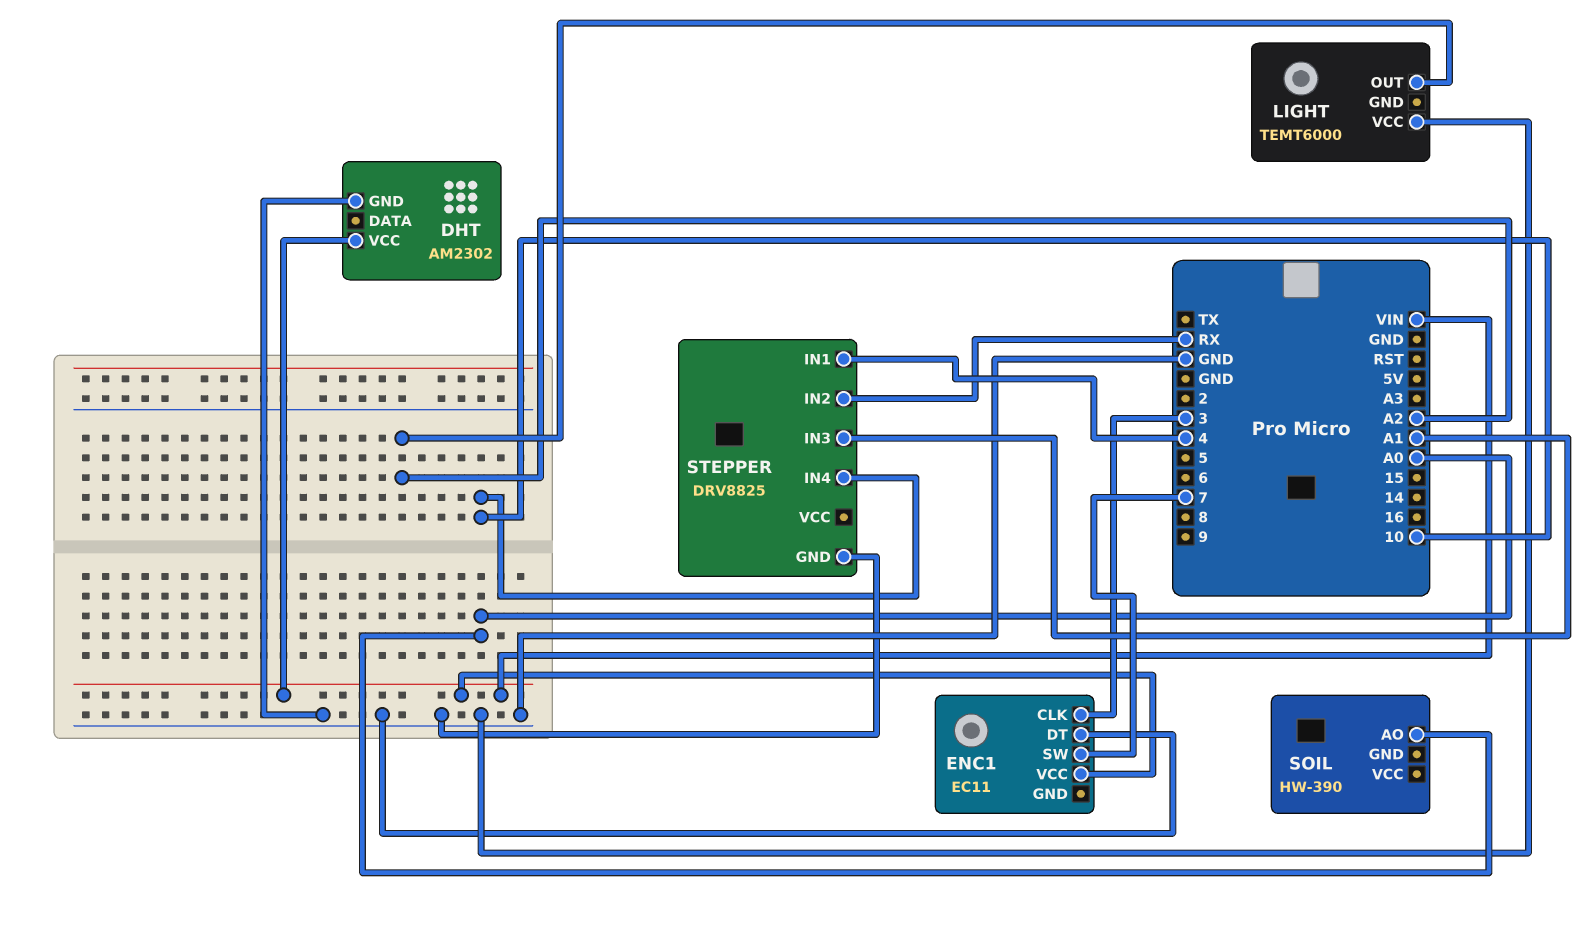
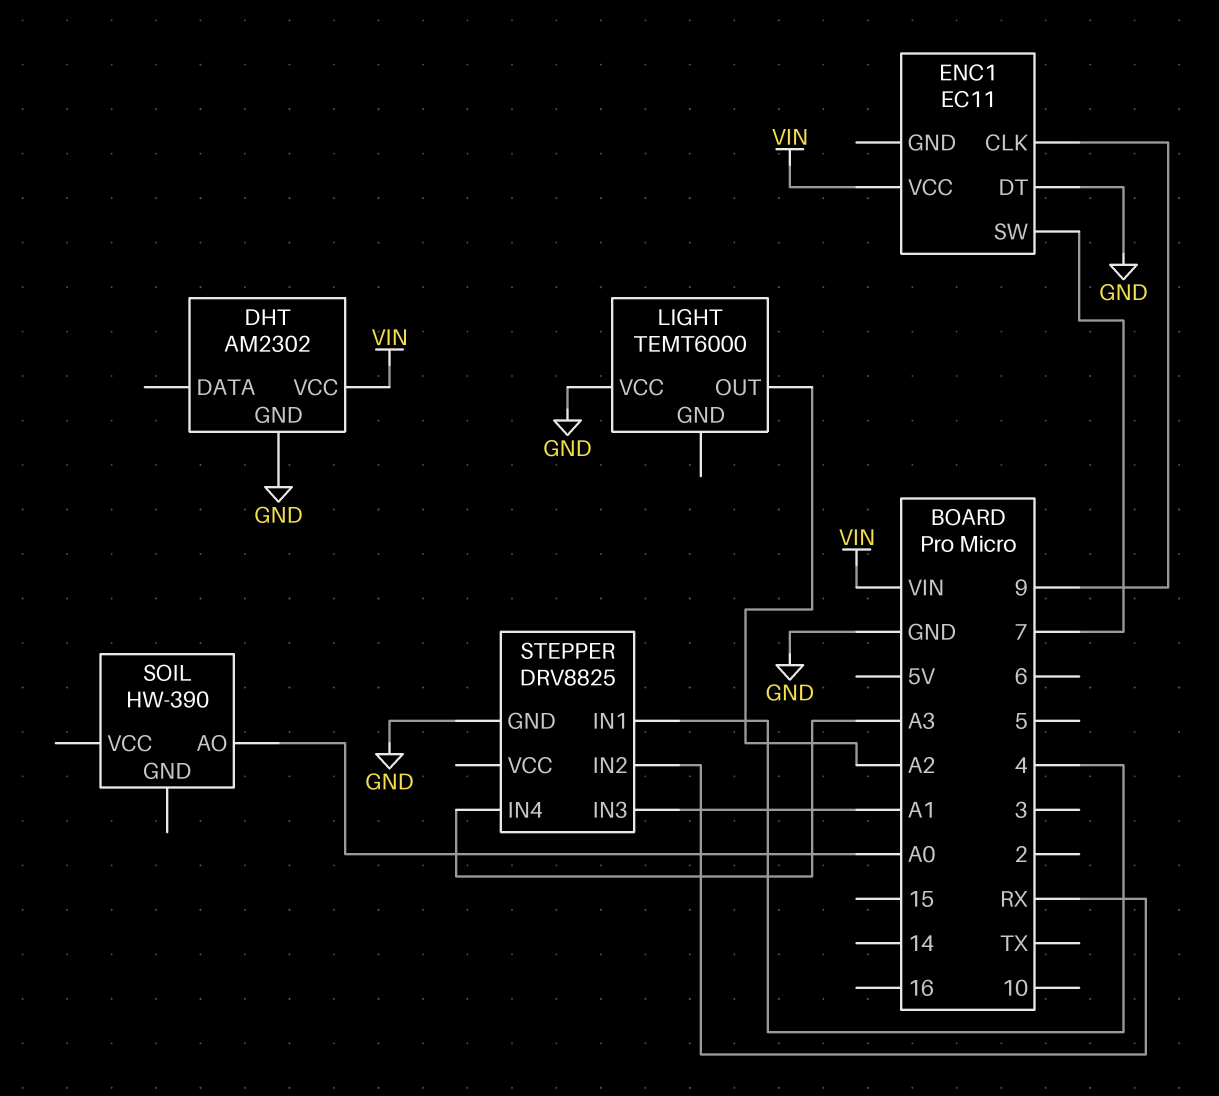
ENC1 pin CLK: 3 -> 9
STEPPER pin IN4: 10 -> A3

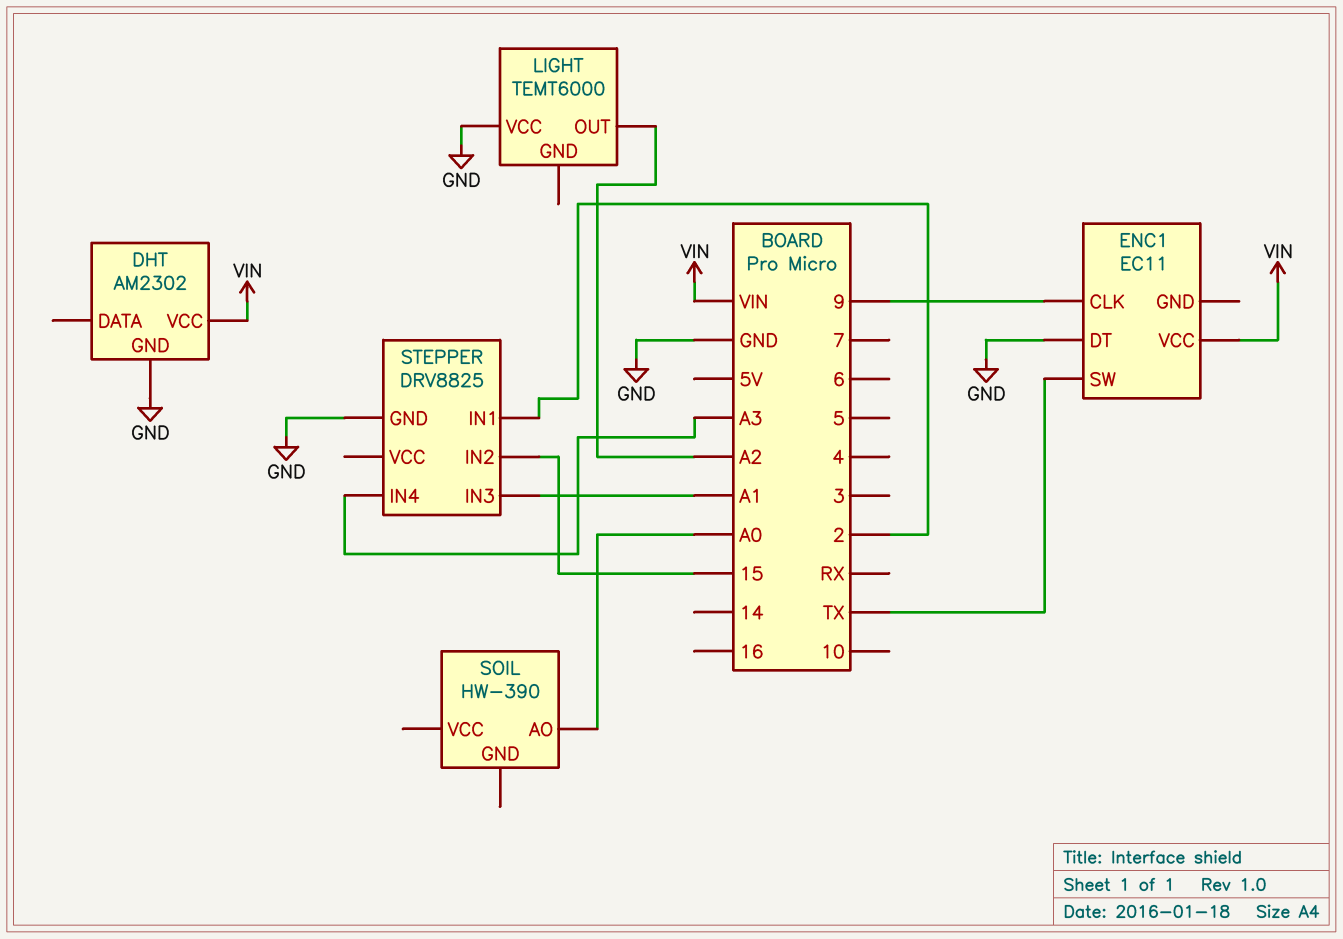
ENC1 pin SW: 7 -> TX
STEPPER pin IN1: 4 -> 2
STEPPER pin IN2: RX -> 15

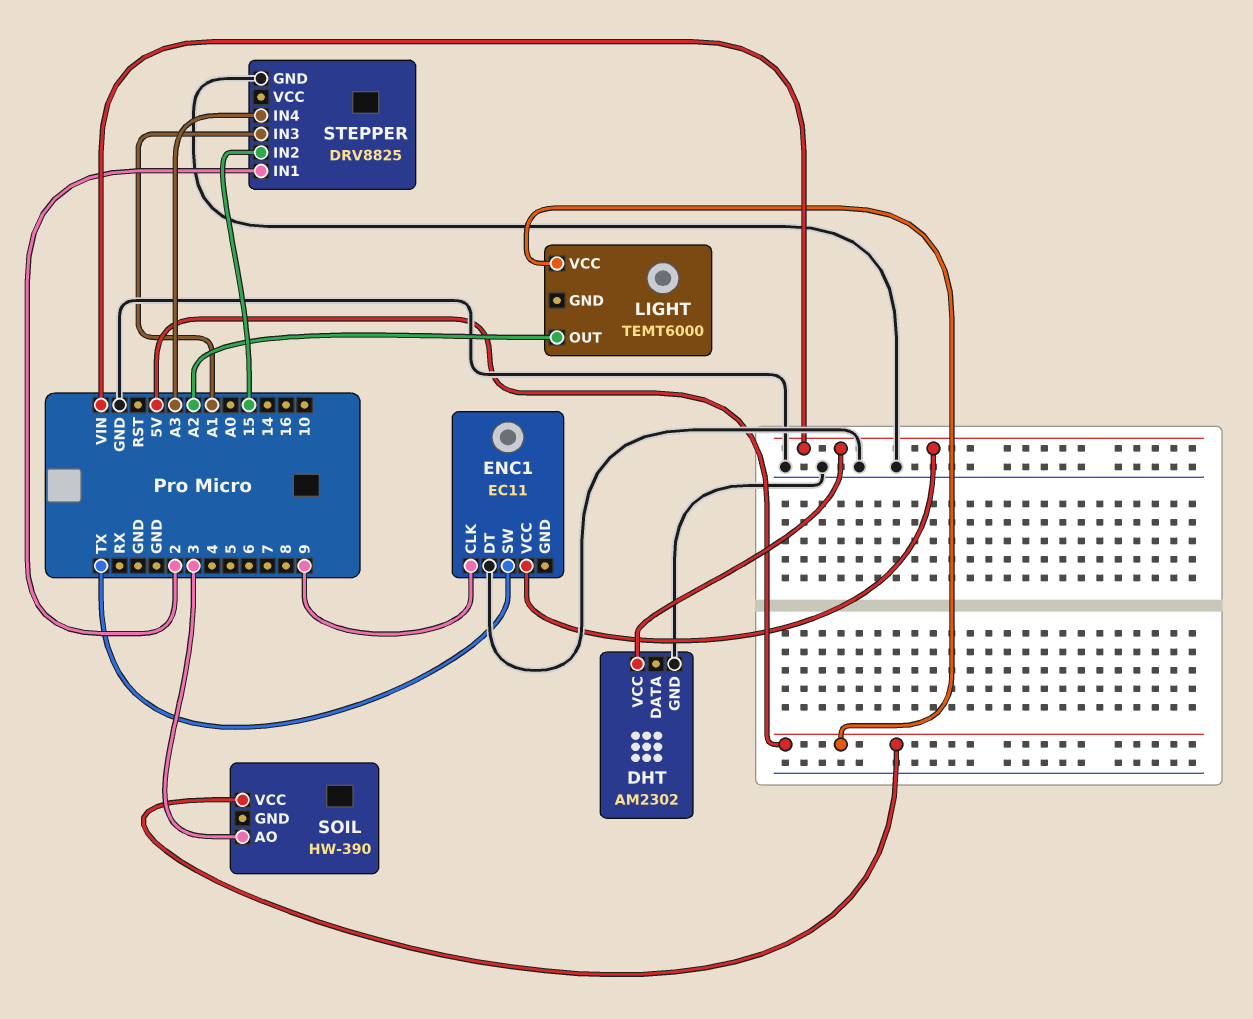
LIGHT pin VCC: GND -> 5V
SOIL pin AO: A0 -> 3
SOIL pin VCC: none -> 5V

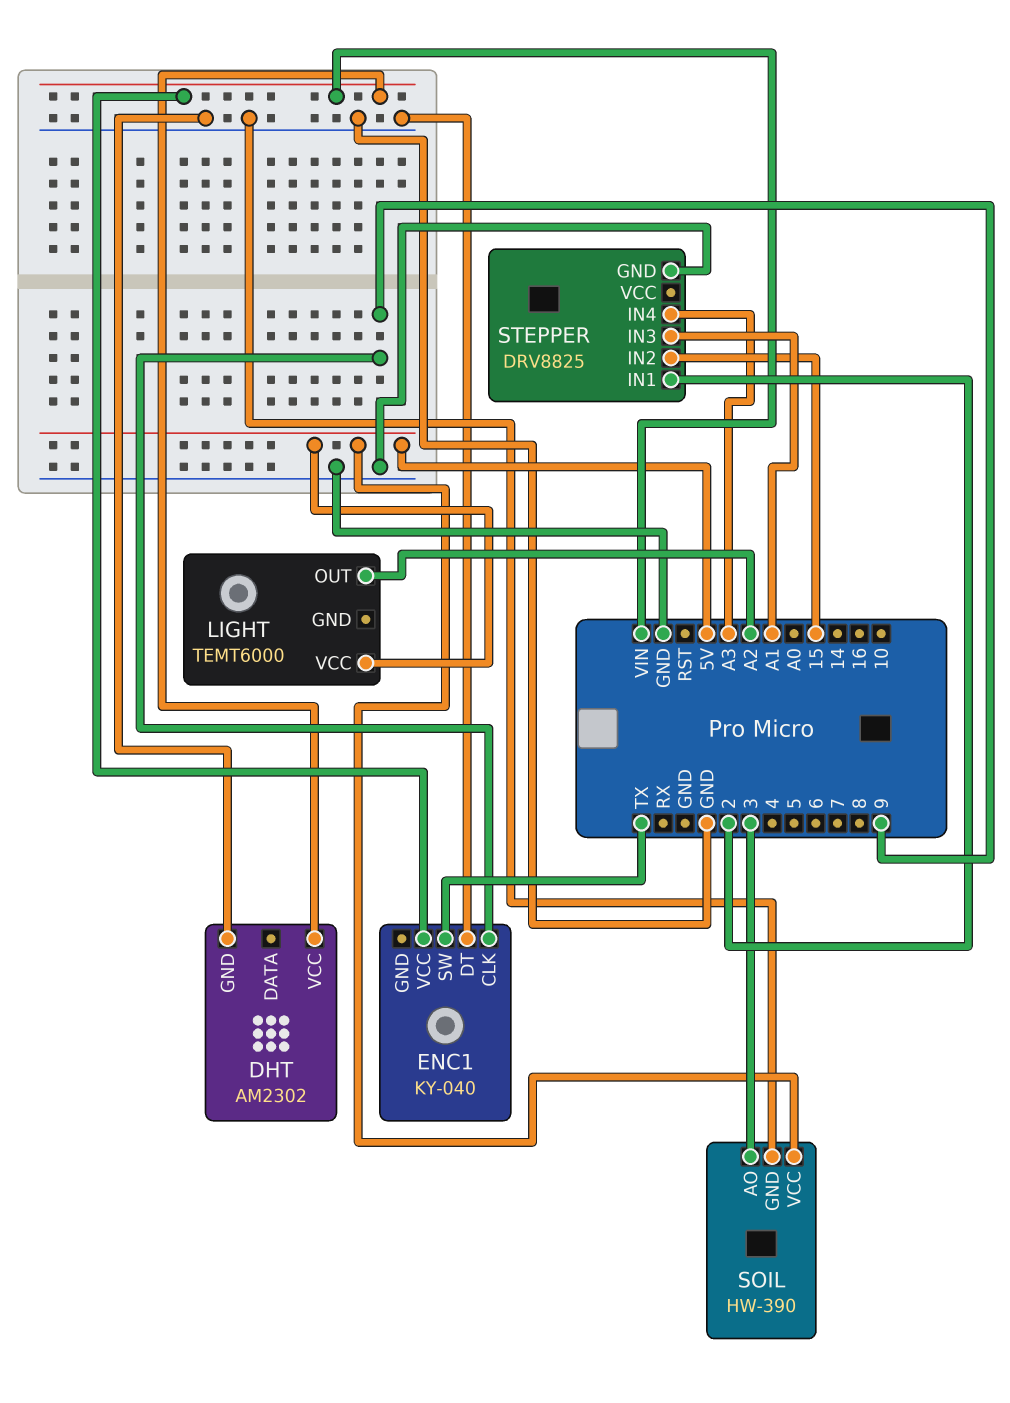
ENC1: EC11 -> KY-040
SOIL pin GND: none -> GND

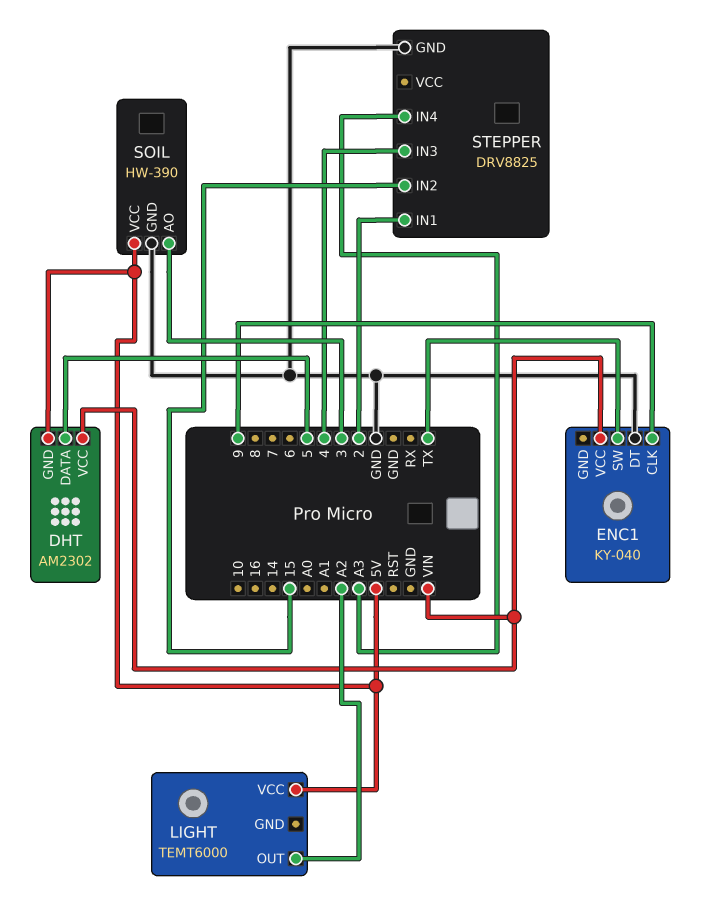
DHT pin DATA: none -> 5
DHT pin GND: GND -> 5V
STEPPER pin IN3: A1 -> 4

